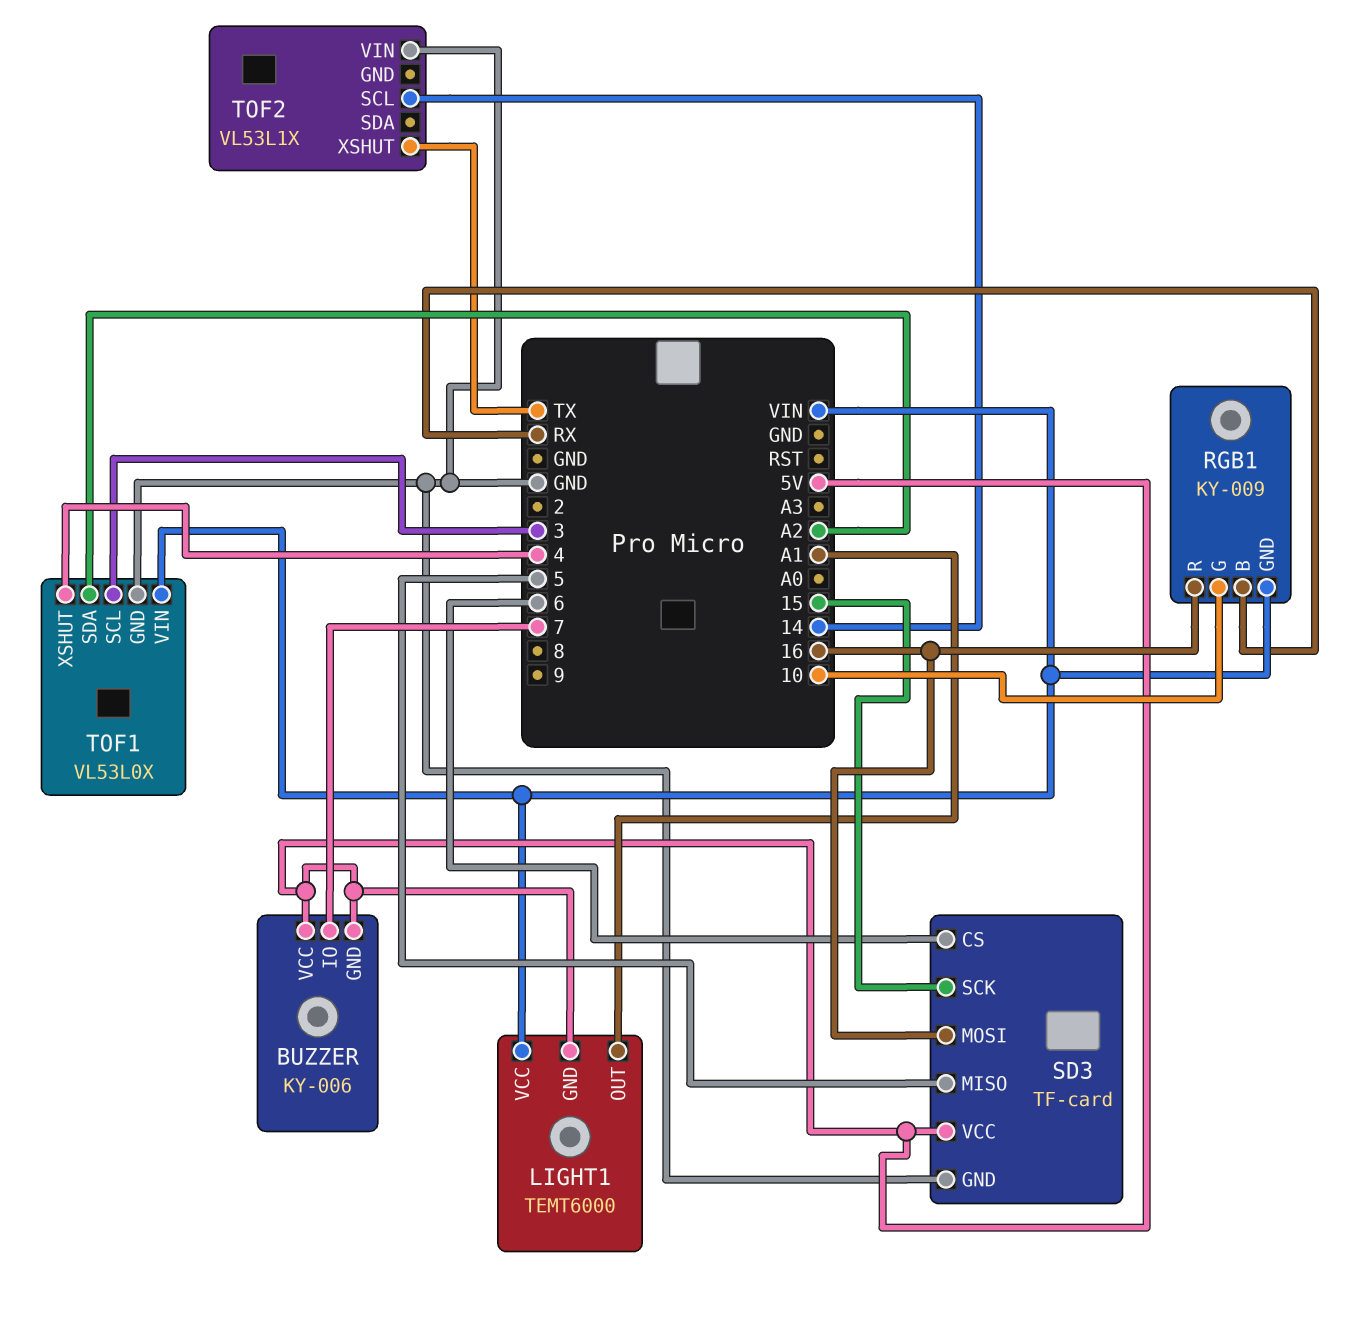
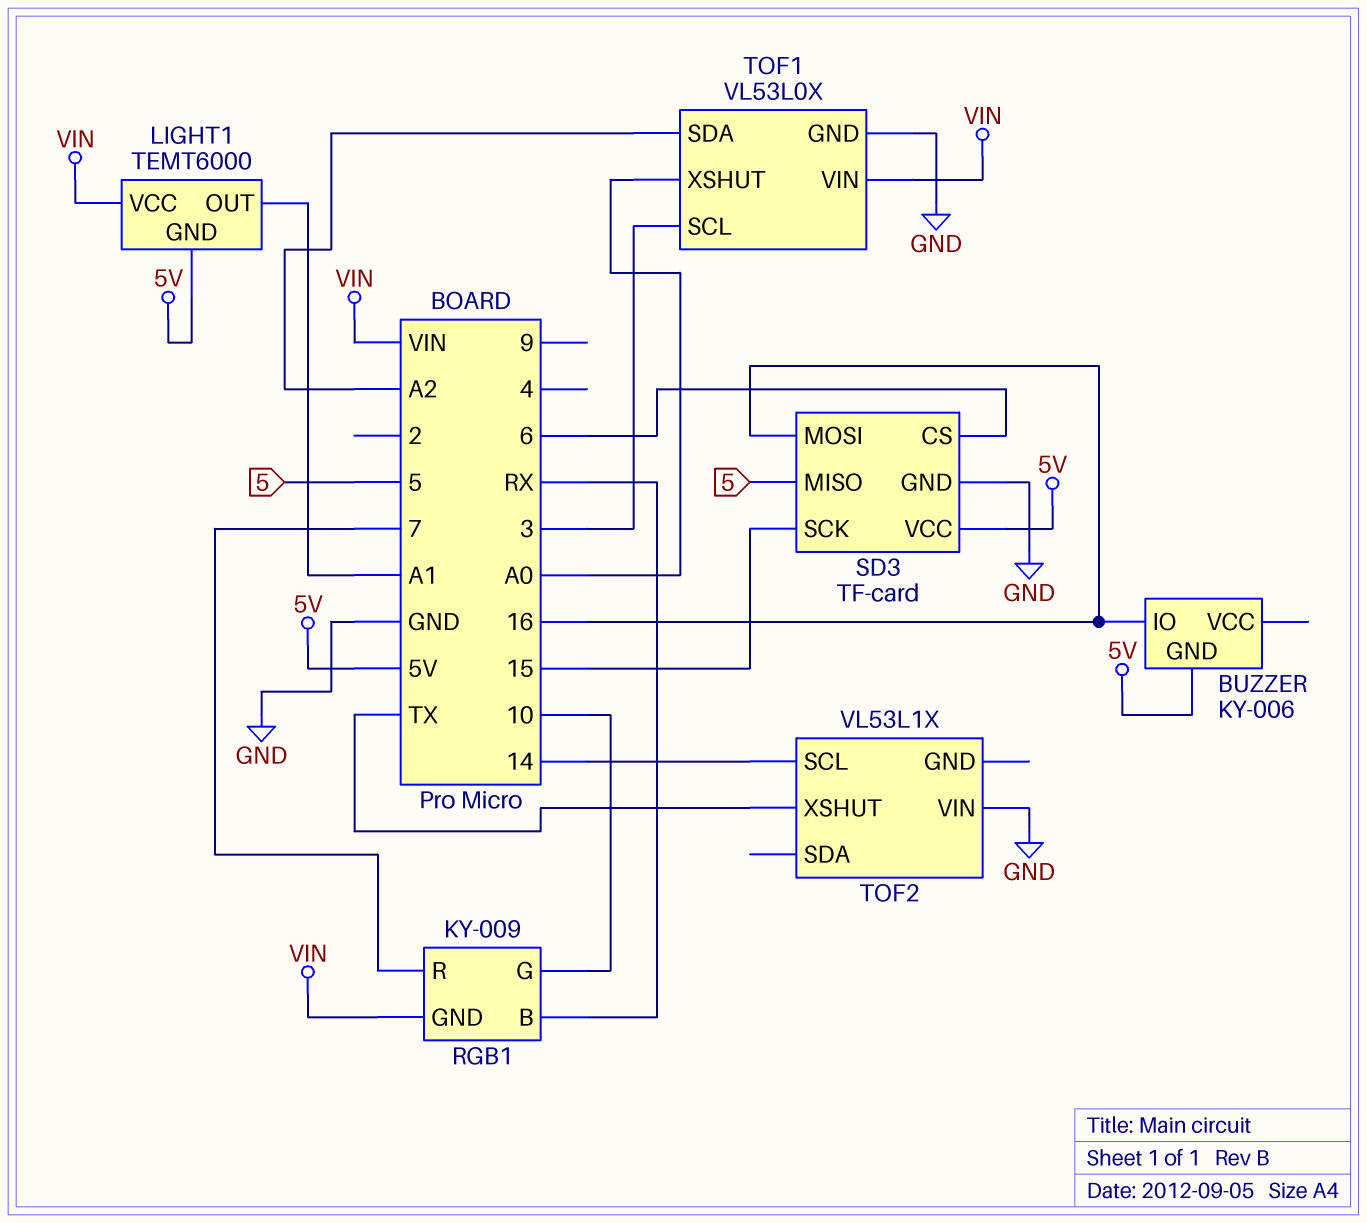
BUZZER pin IO: 7 -> 16
BUZZER pin VCC: 5V -> none
RGB1 pin R: 16 -> 7
TOF1 pin XSHUT: 4 -> A0

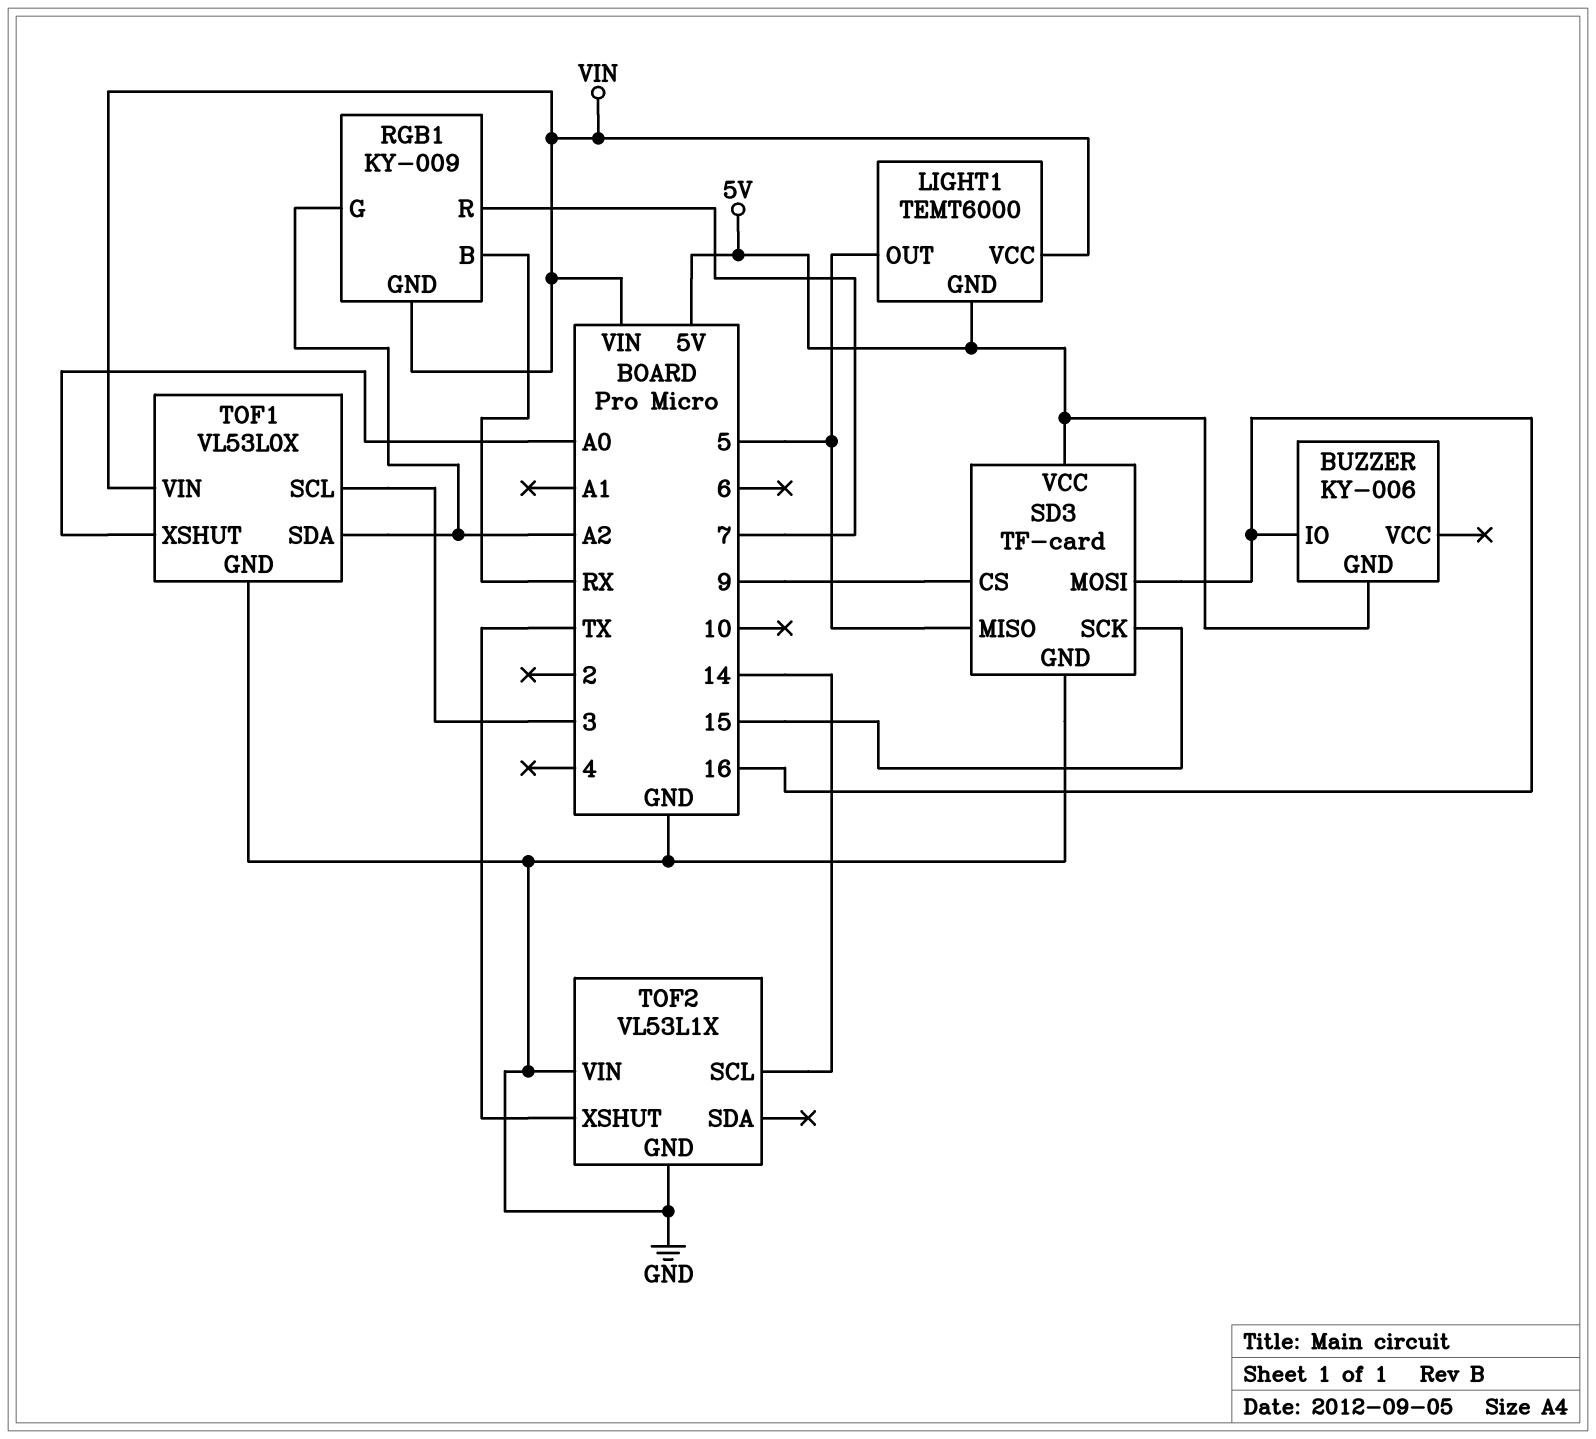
LIGHT1 pin OUT: A1 -> 5
RGB1 pin G: 10 -> A2
SD3 pin CS: 6 -> 9
TOF2 pin GND: none -> GND

